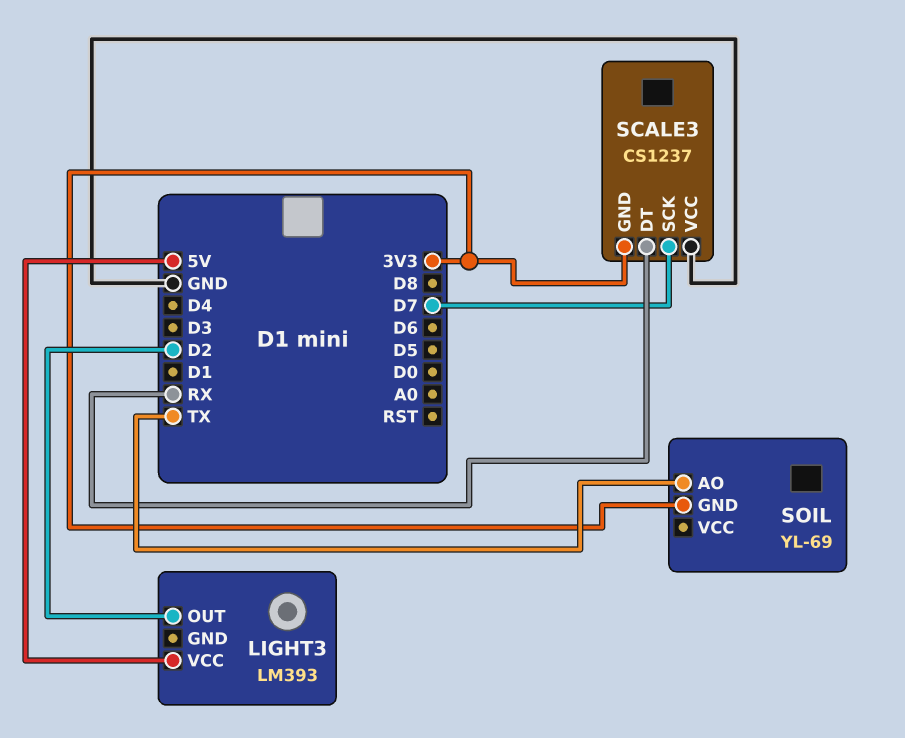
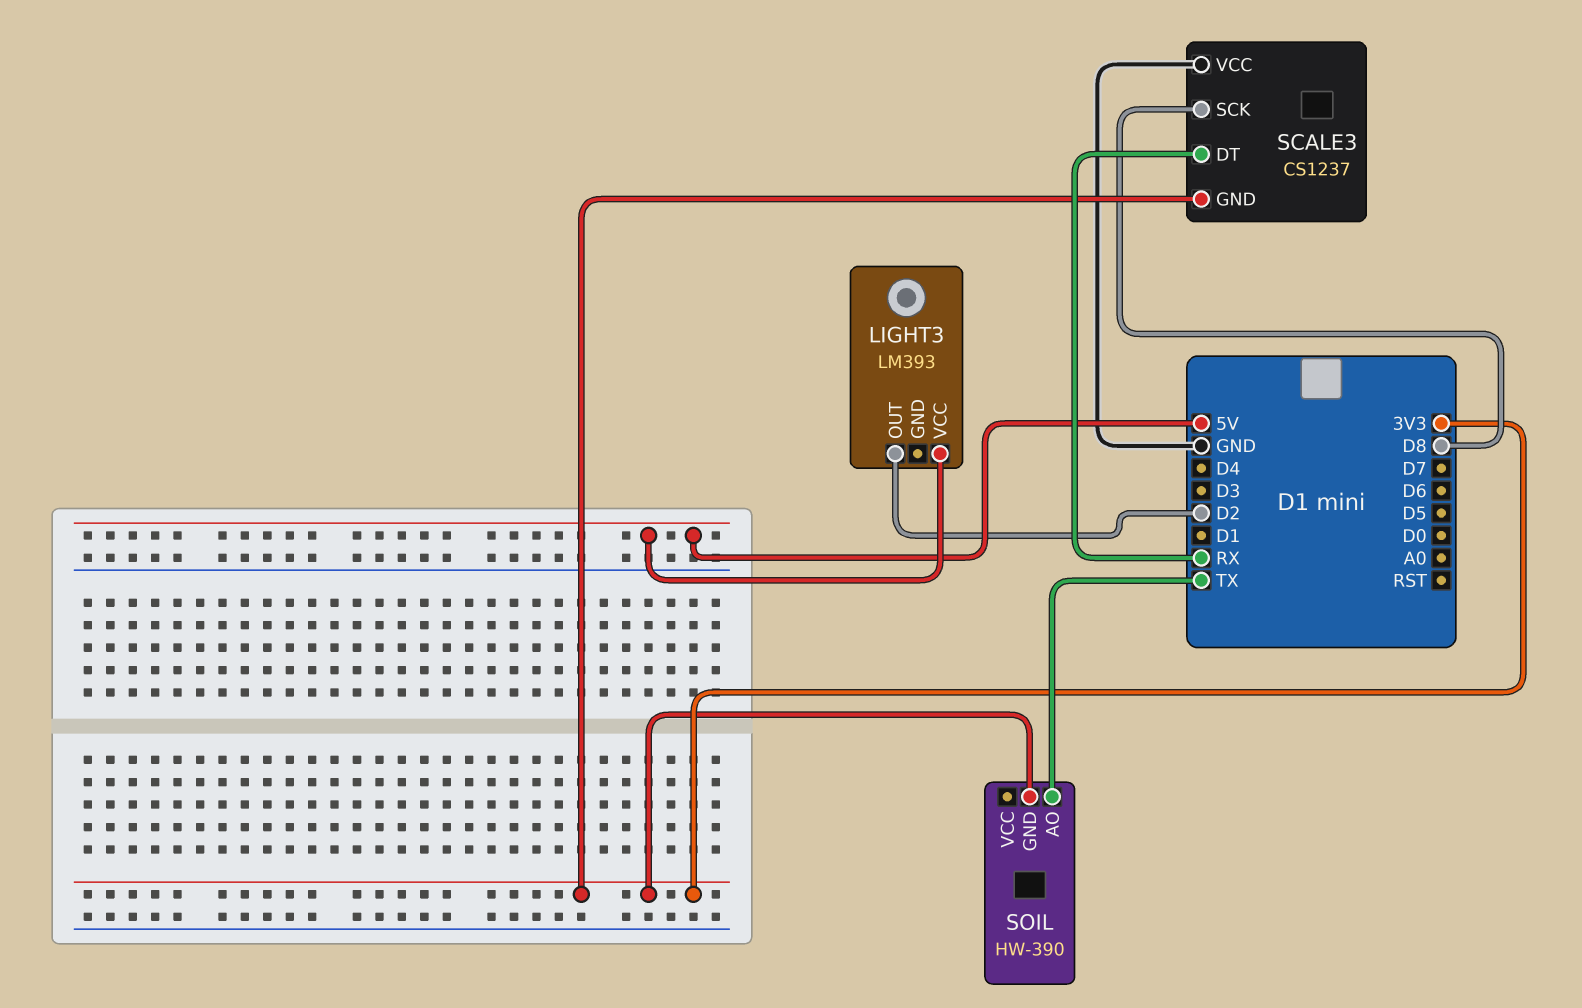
SCALE3 pin SCK: D7 -> D8
SOIL: YL-69 -> HW-390

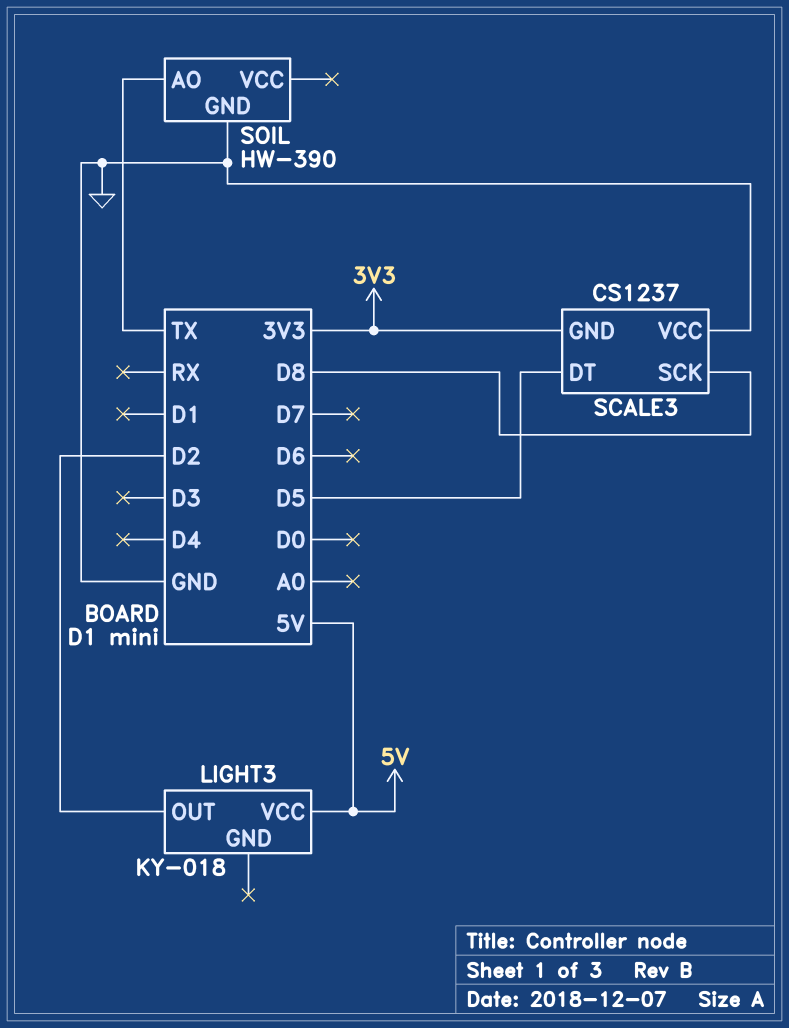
LIGHT3: LM393 -> KY-018
SCALE3 pin DT: RX -> D5
SOIL pin GND: 3V3 -> GND

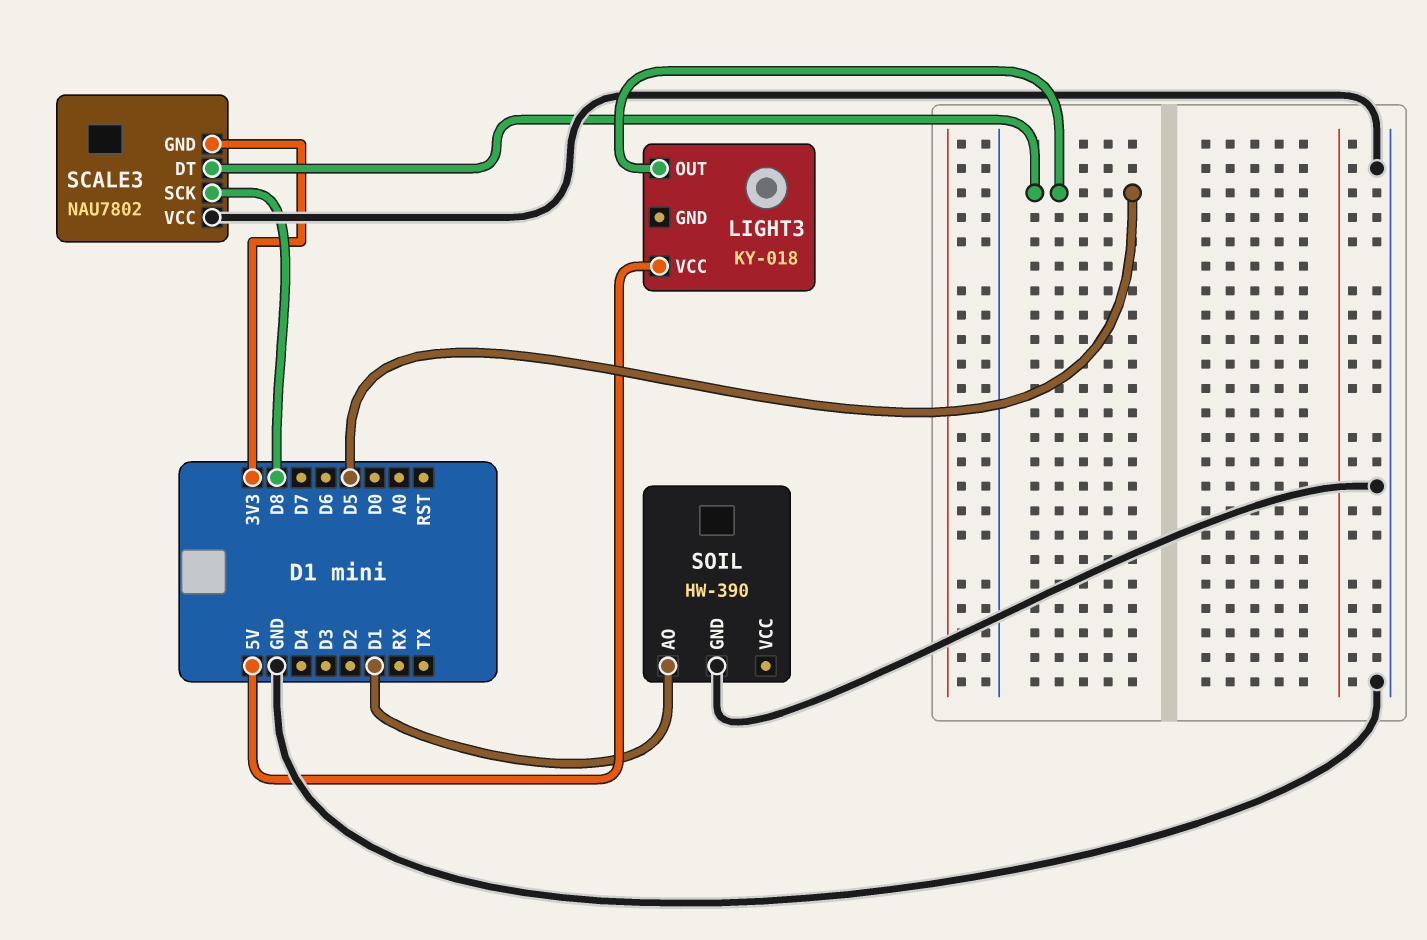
LIGHT3 pin OUT: D2 -> D5
SCALE3: CS1237 -> NAU7802
SOIL pin AO: TX -> D1

